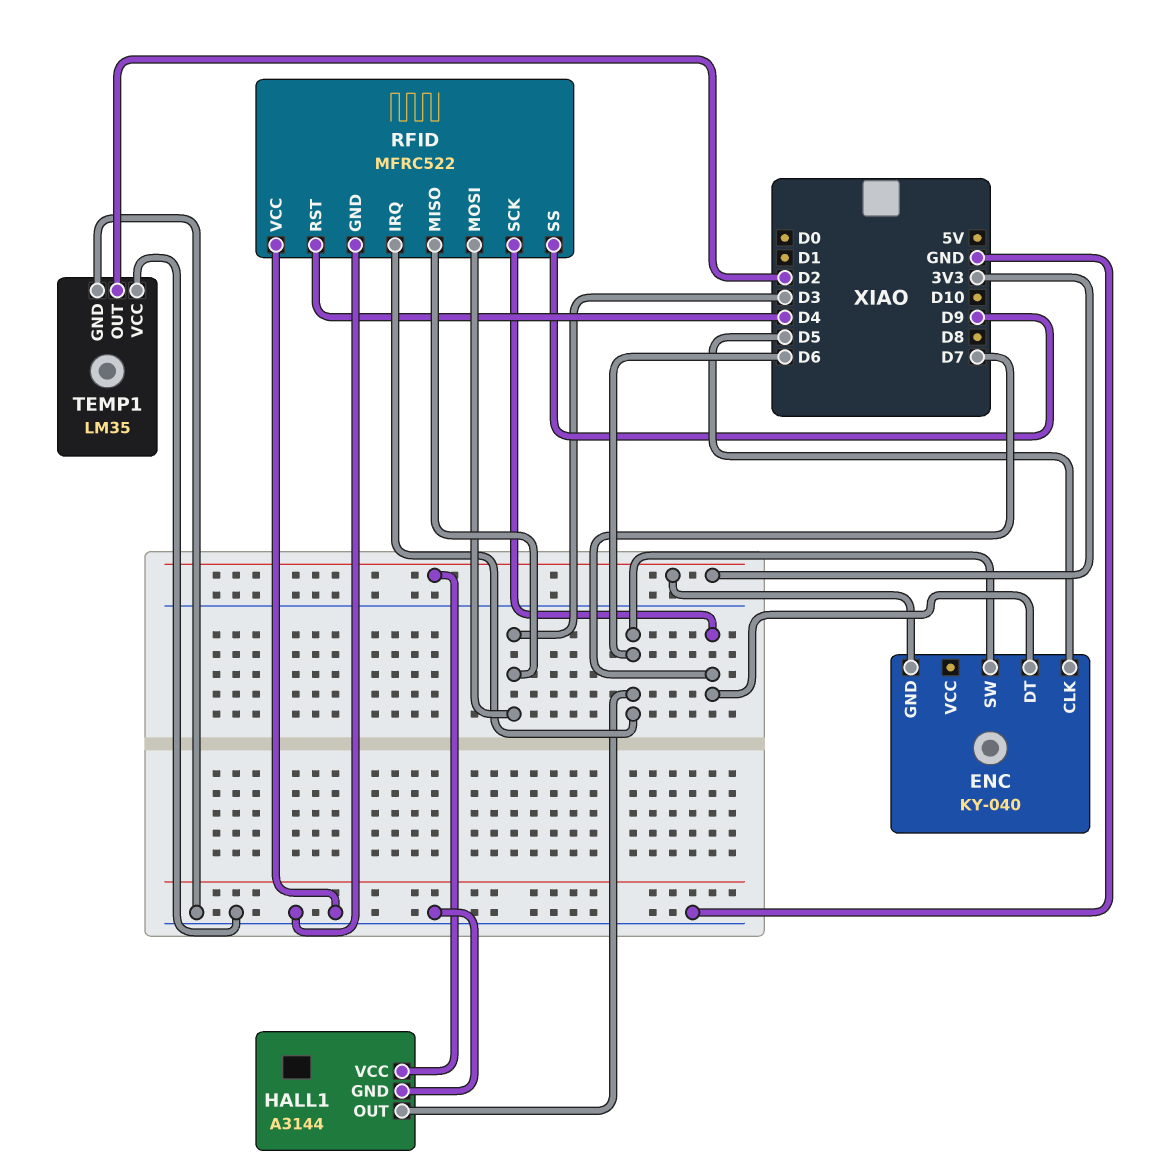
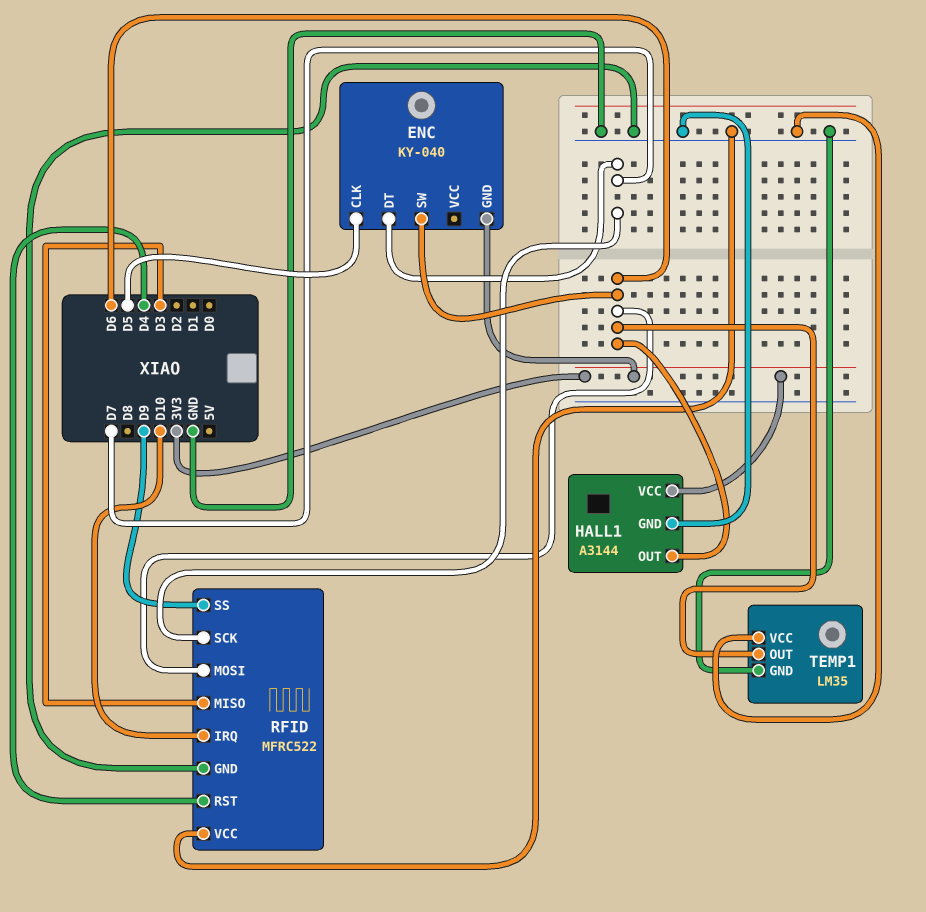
RFID pin IRQ: D6 -> D10
RFID pin MOSI: D3 -> D6
TEMP1 pin OUT: D2 -> D6

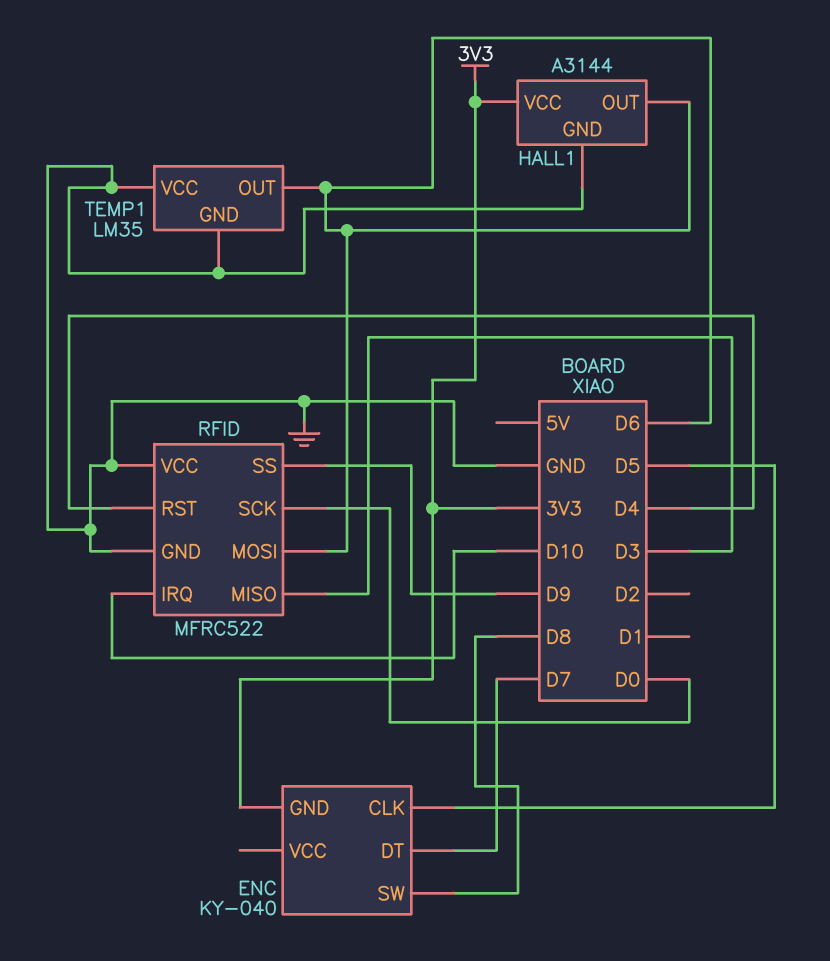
ENC pin SW: D6 -> D8
RFID pin SCK: D7 -> D0

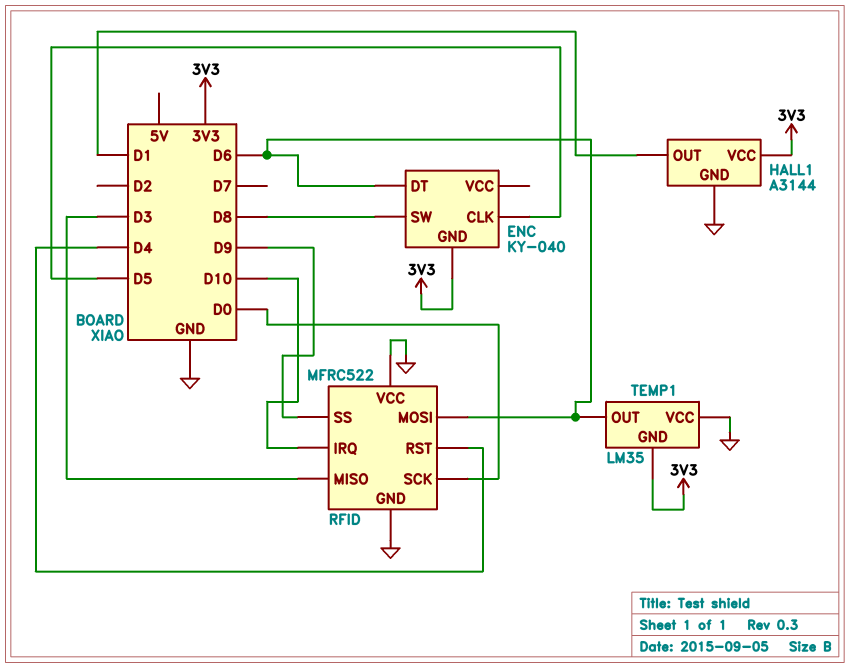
ENC pin DT: D7 -> D6
HALL1 pin OUT: D6 -> D1
TEMP1 pin GND: GND -> 3V3

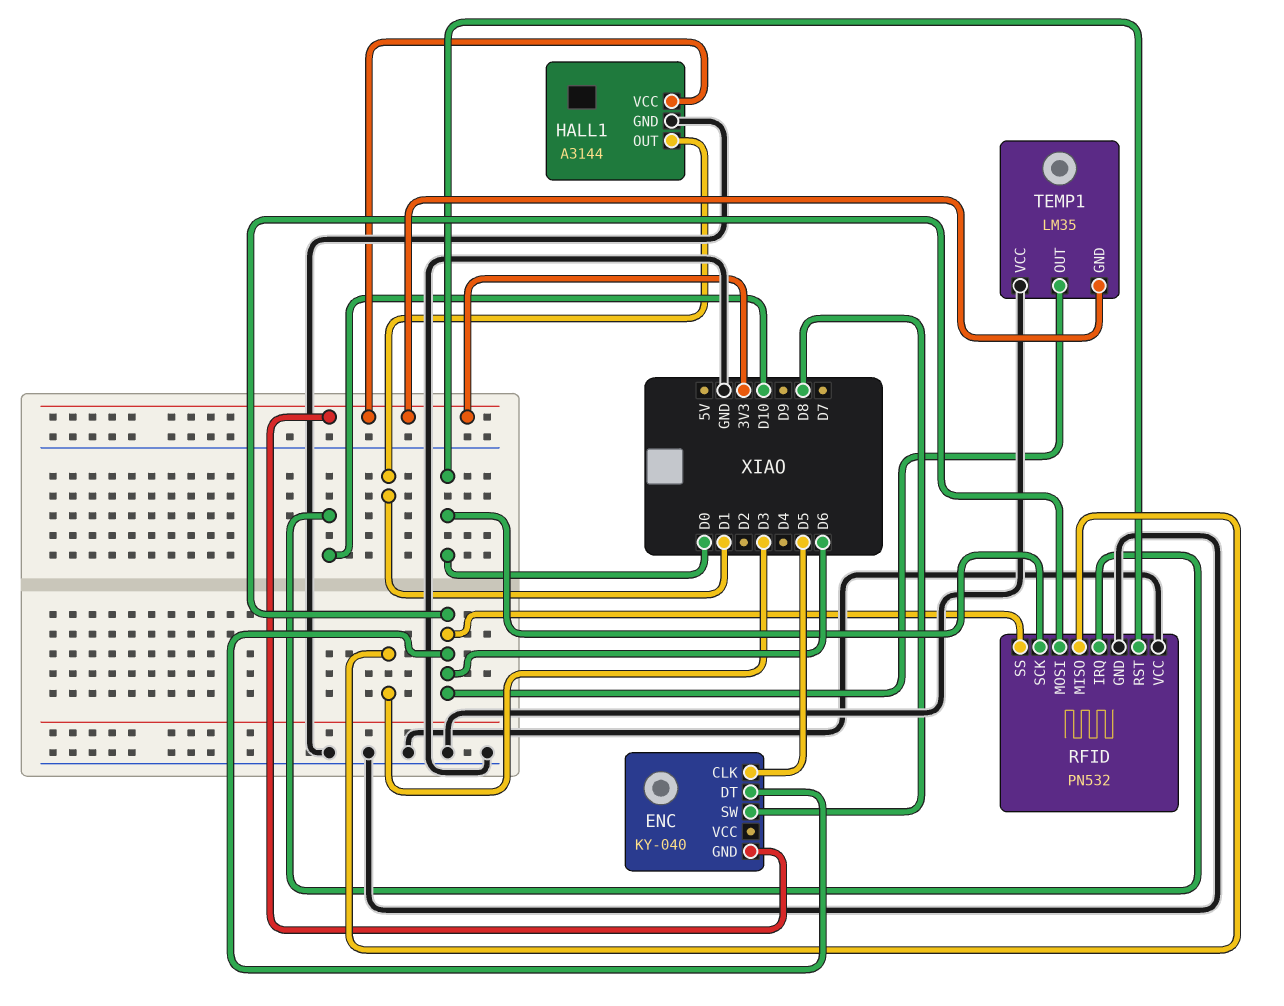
RFID: MFRC522 -> PN532
RFID pin RST: D4 -> D0
RFID pin SS: D9 -> D6

